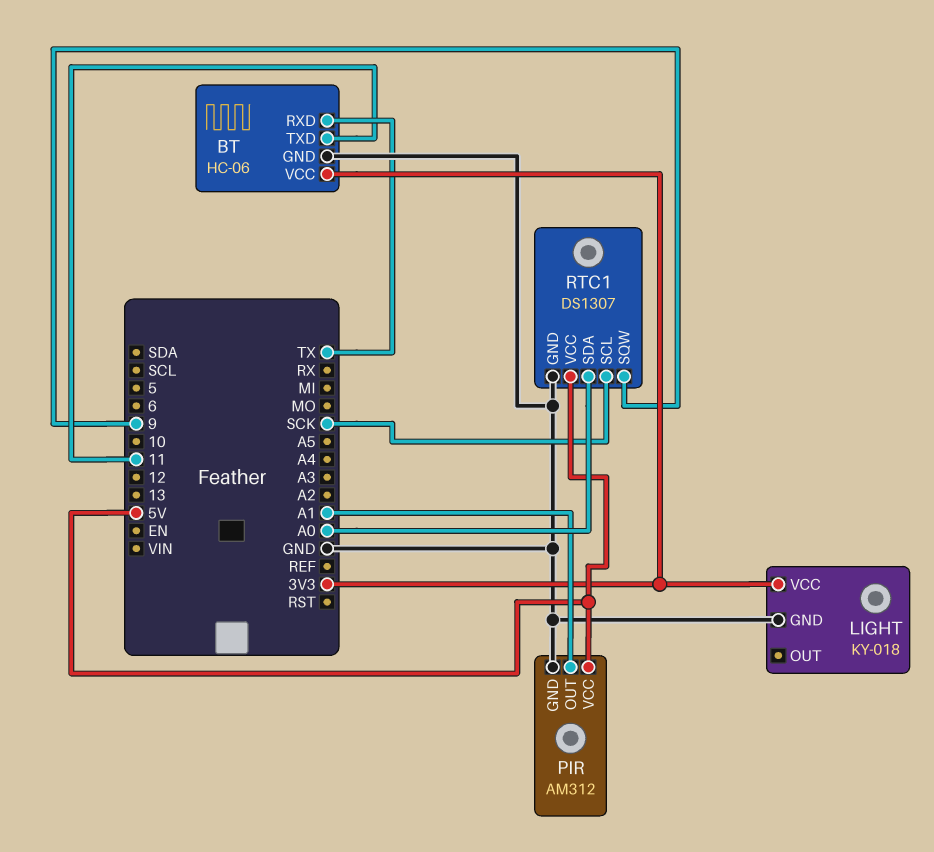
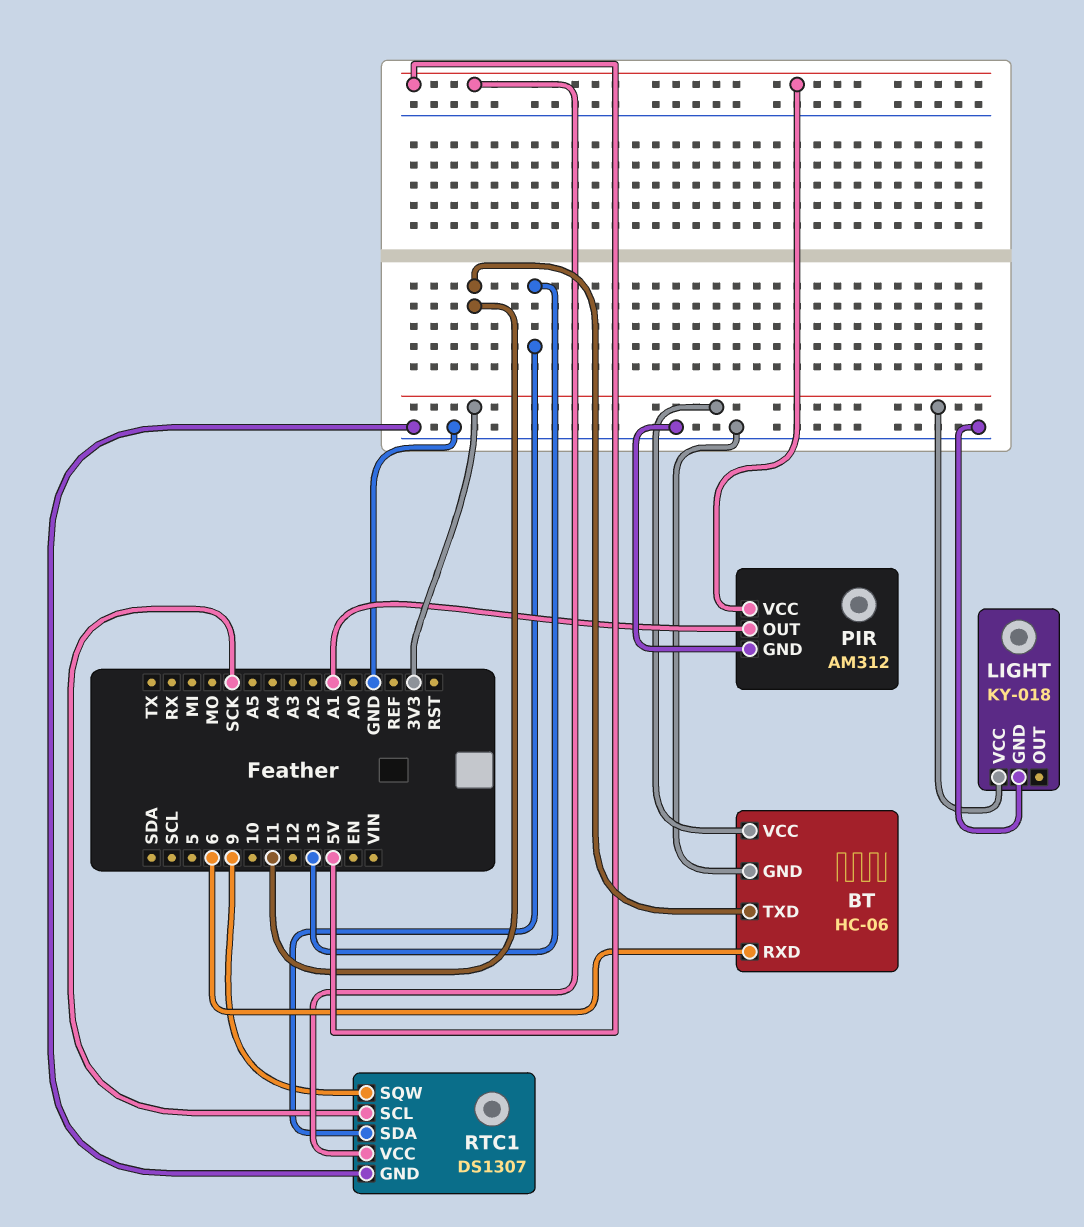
BT pin RXD: TX -> 6
RTC1 pin SDA: A0 -> 13

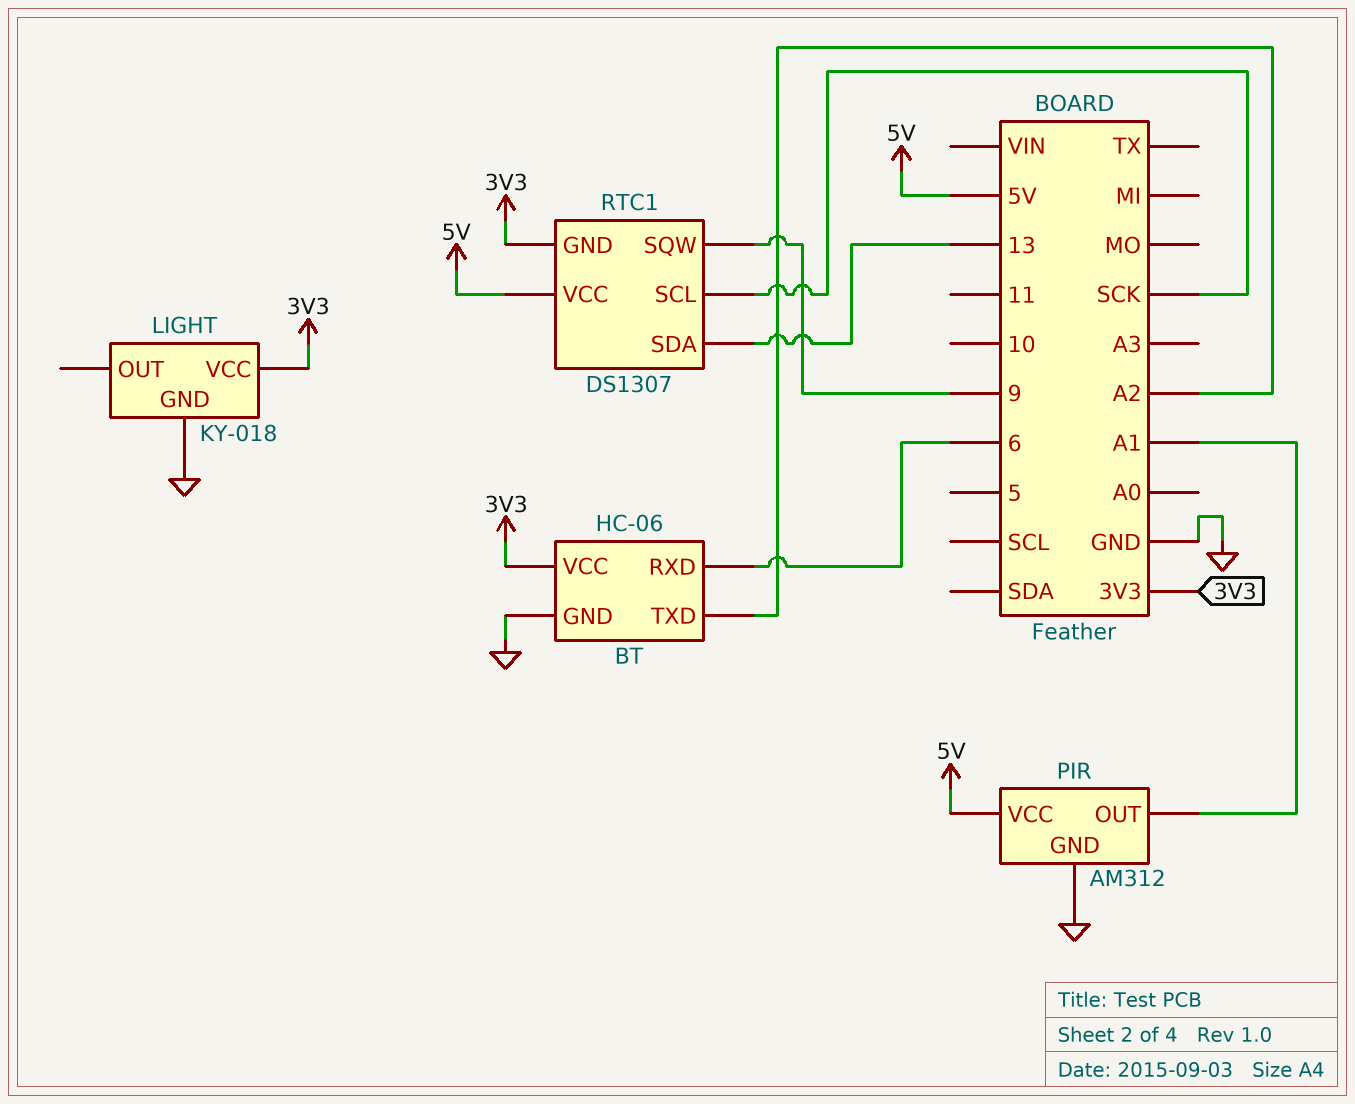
BT pin TXD: 11 -> A2
RTC1 pin GND: GND -> 3V3

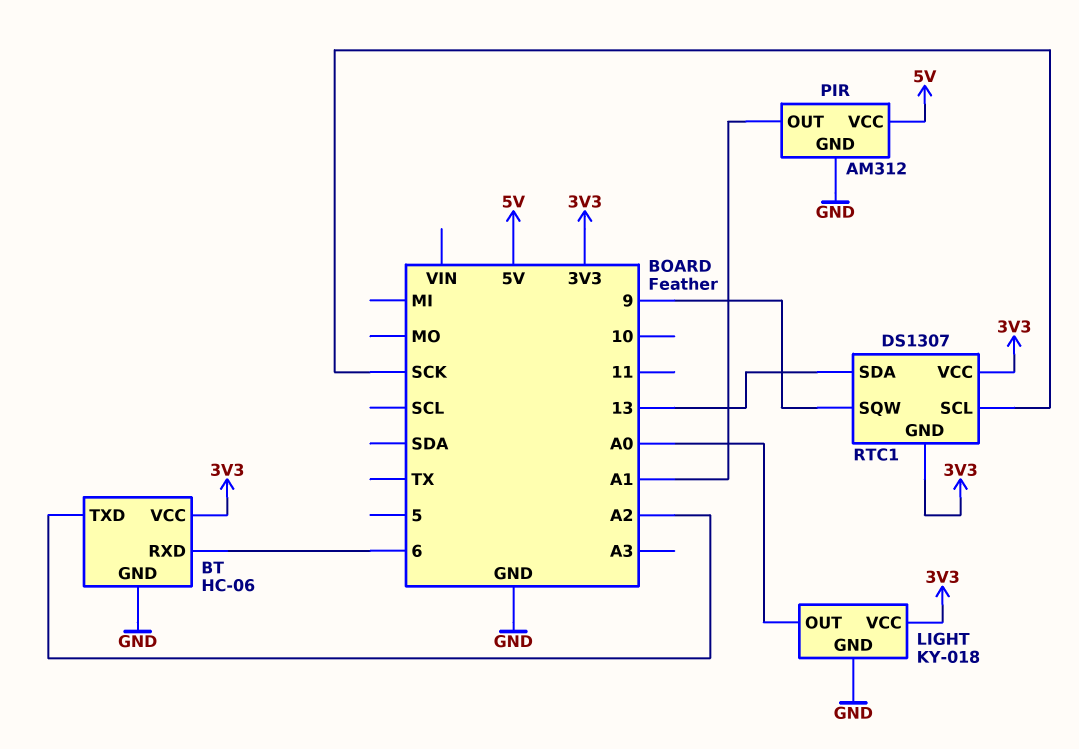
LIGHT pin OUT: none -> A0
RTC1 pin VCC: 5V -> 3V3

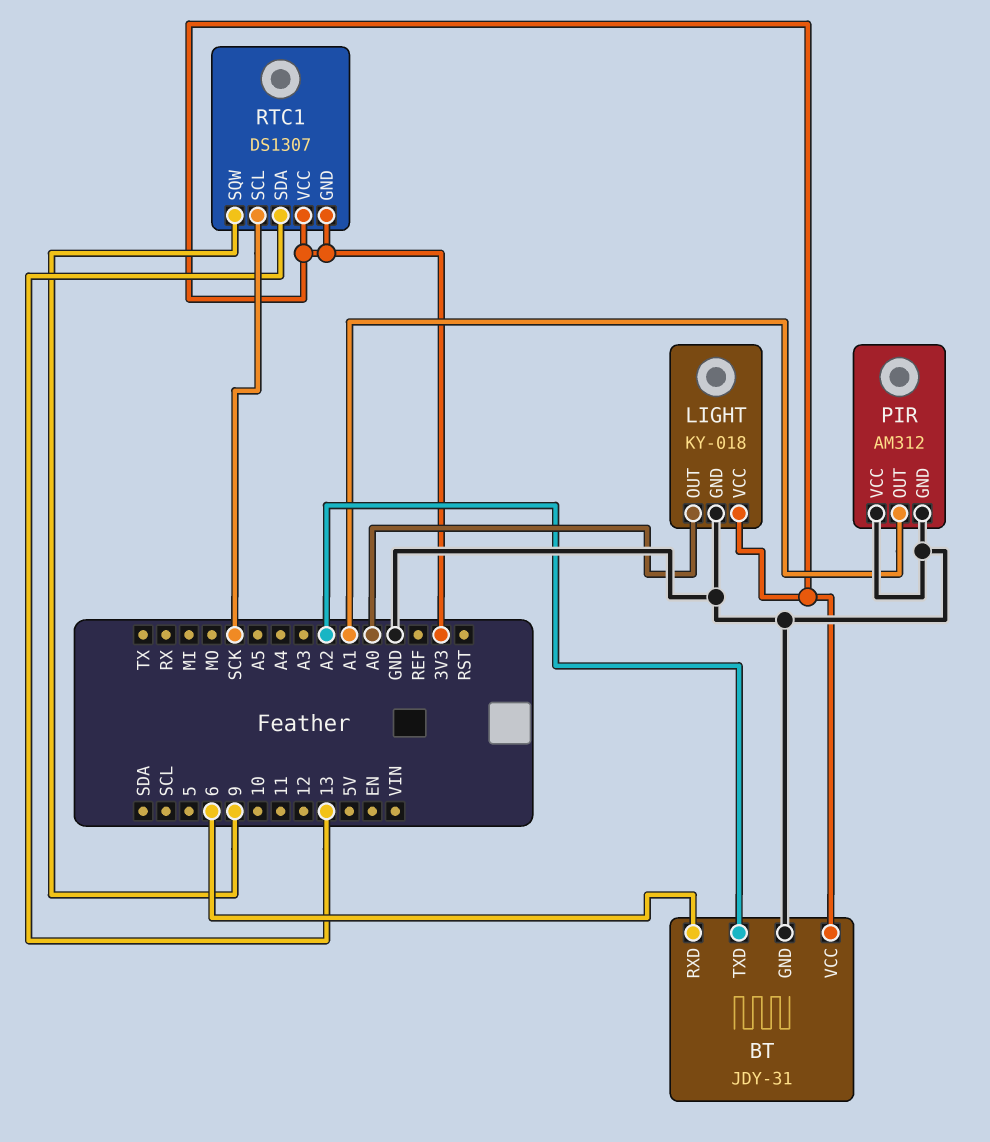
BT: HC-06 -> JDY-31
PIR pin VCC: 5V -> GND

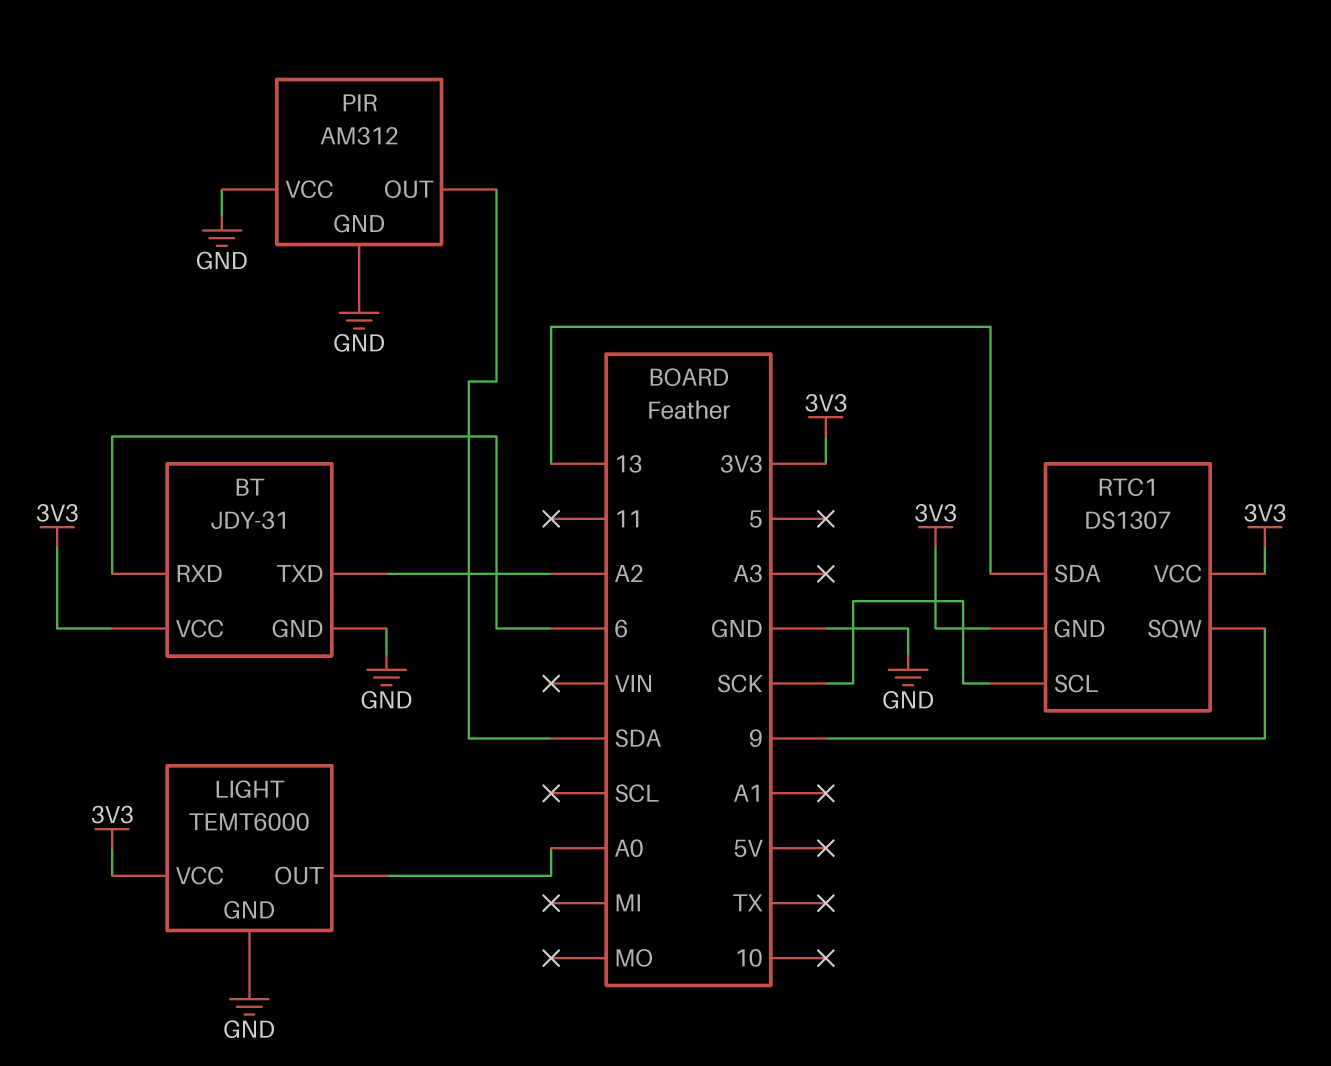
LIGHT: KY-018 -> TEMT6000
PIR pin OUT: A1 -> SDA

